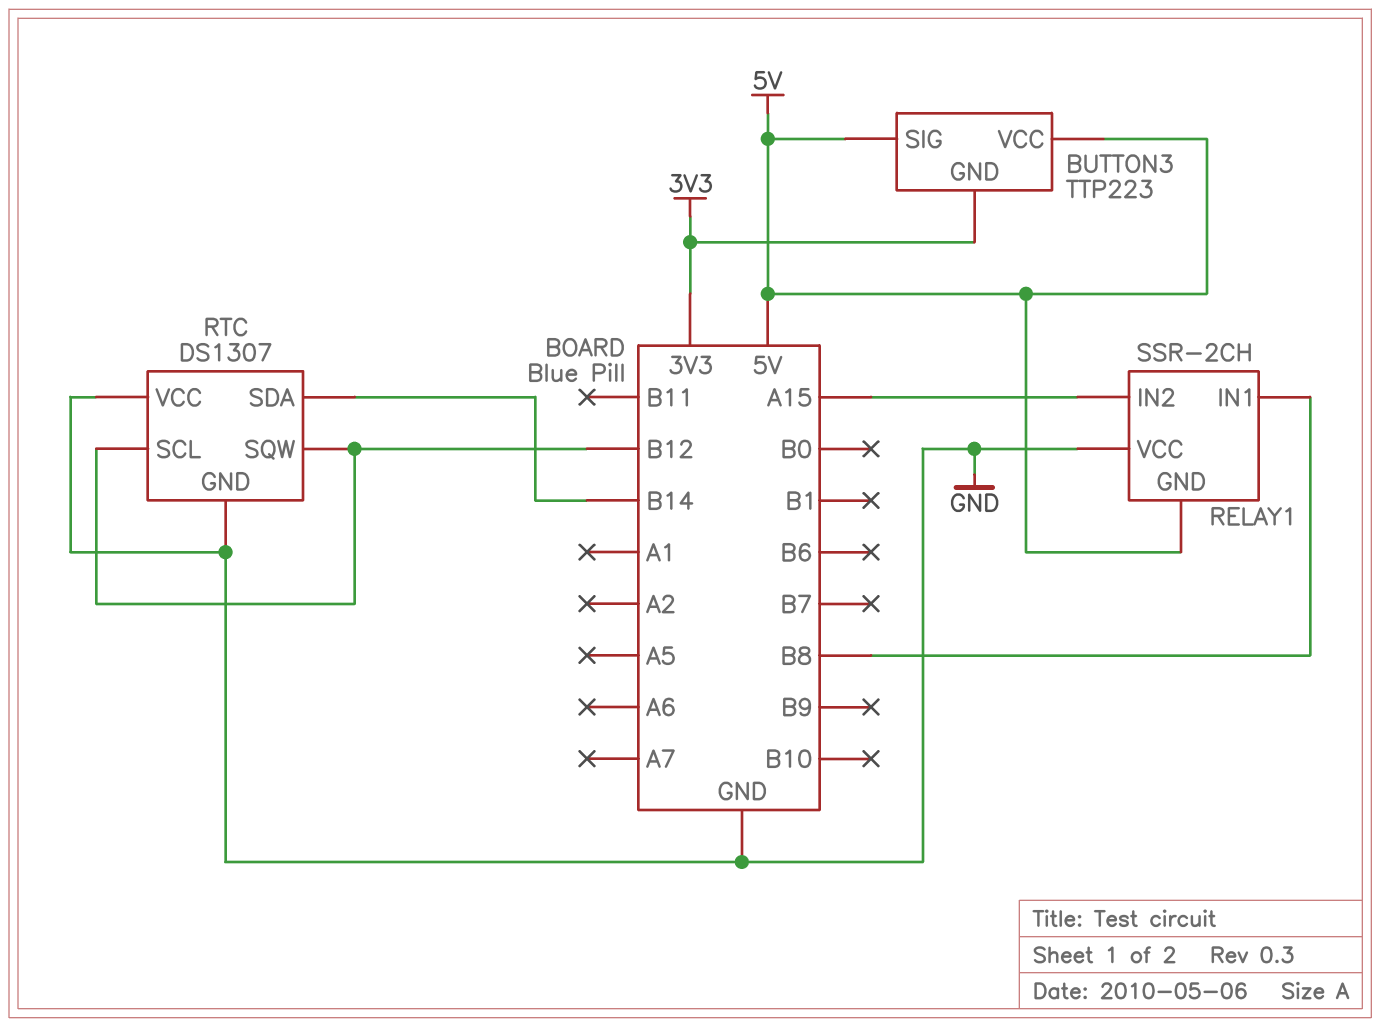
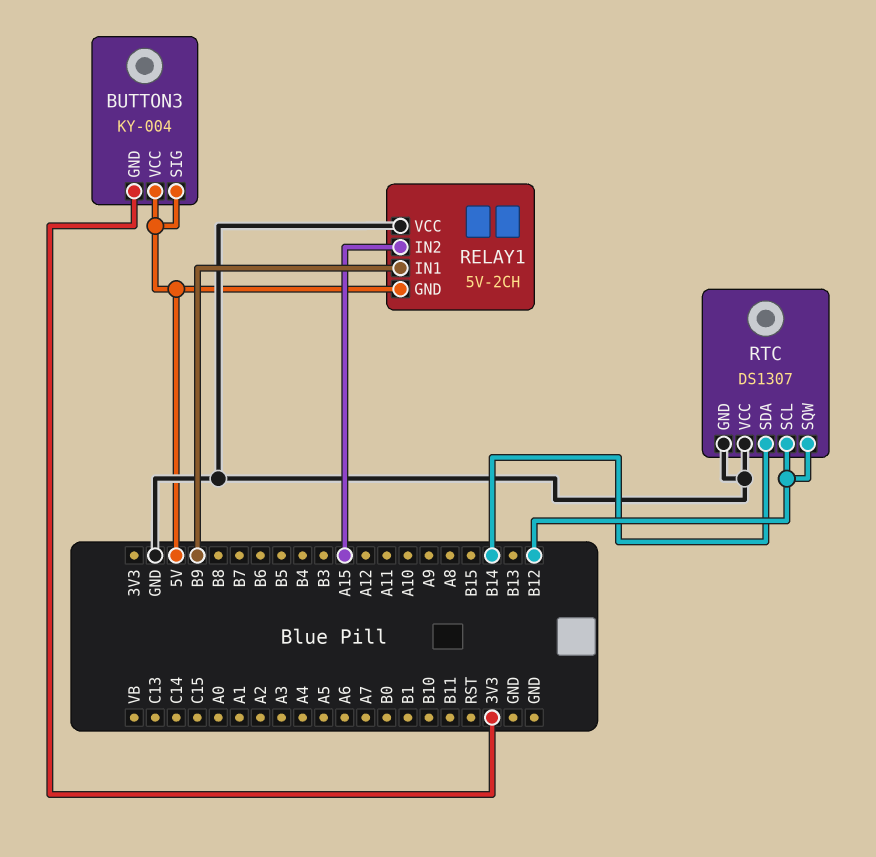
BUTTON3: TTP223 -> KY-004
RELAY1: SSR-2CH -> 5V-2CH
RELAY1 pin IN1: B8 -> B9

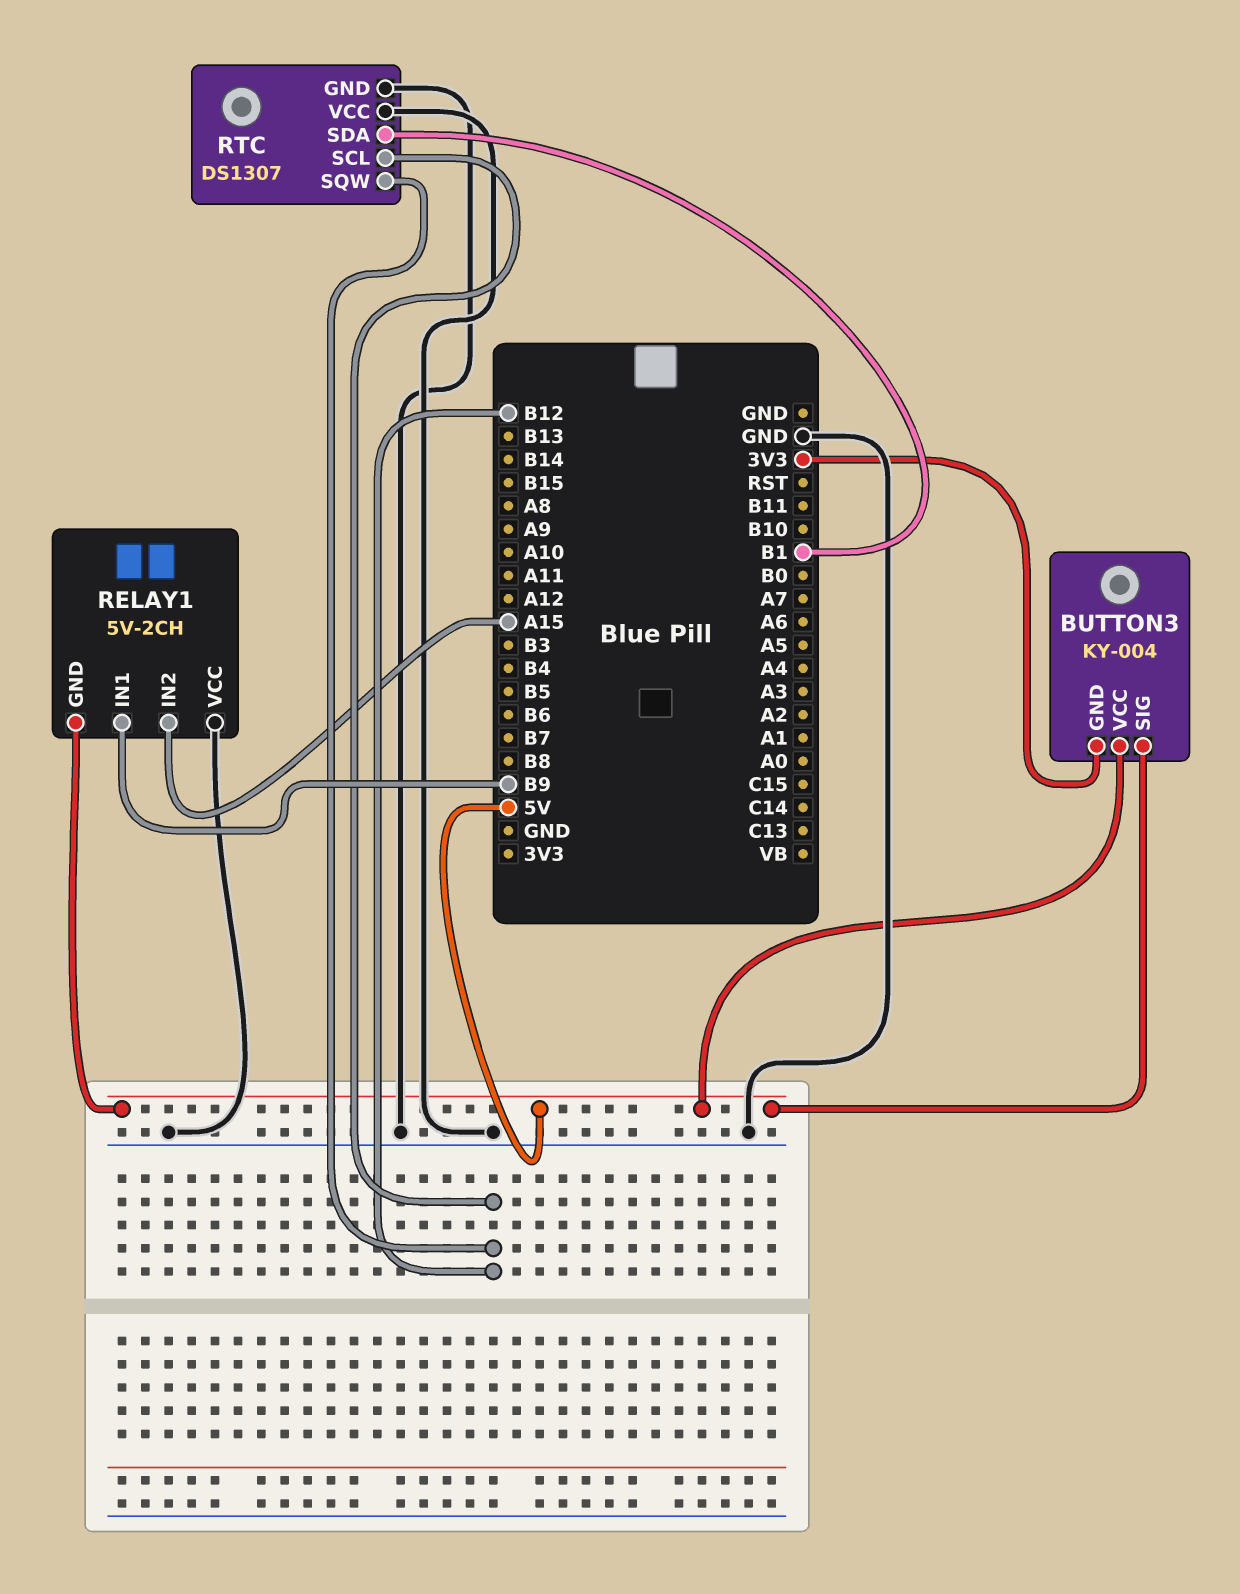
RTC pin SDA: B14 -> B1

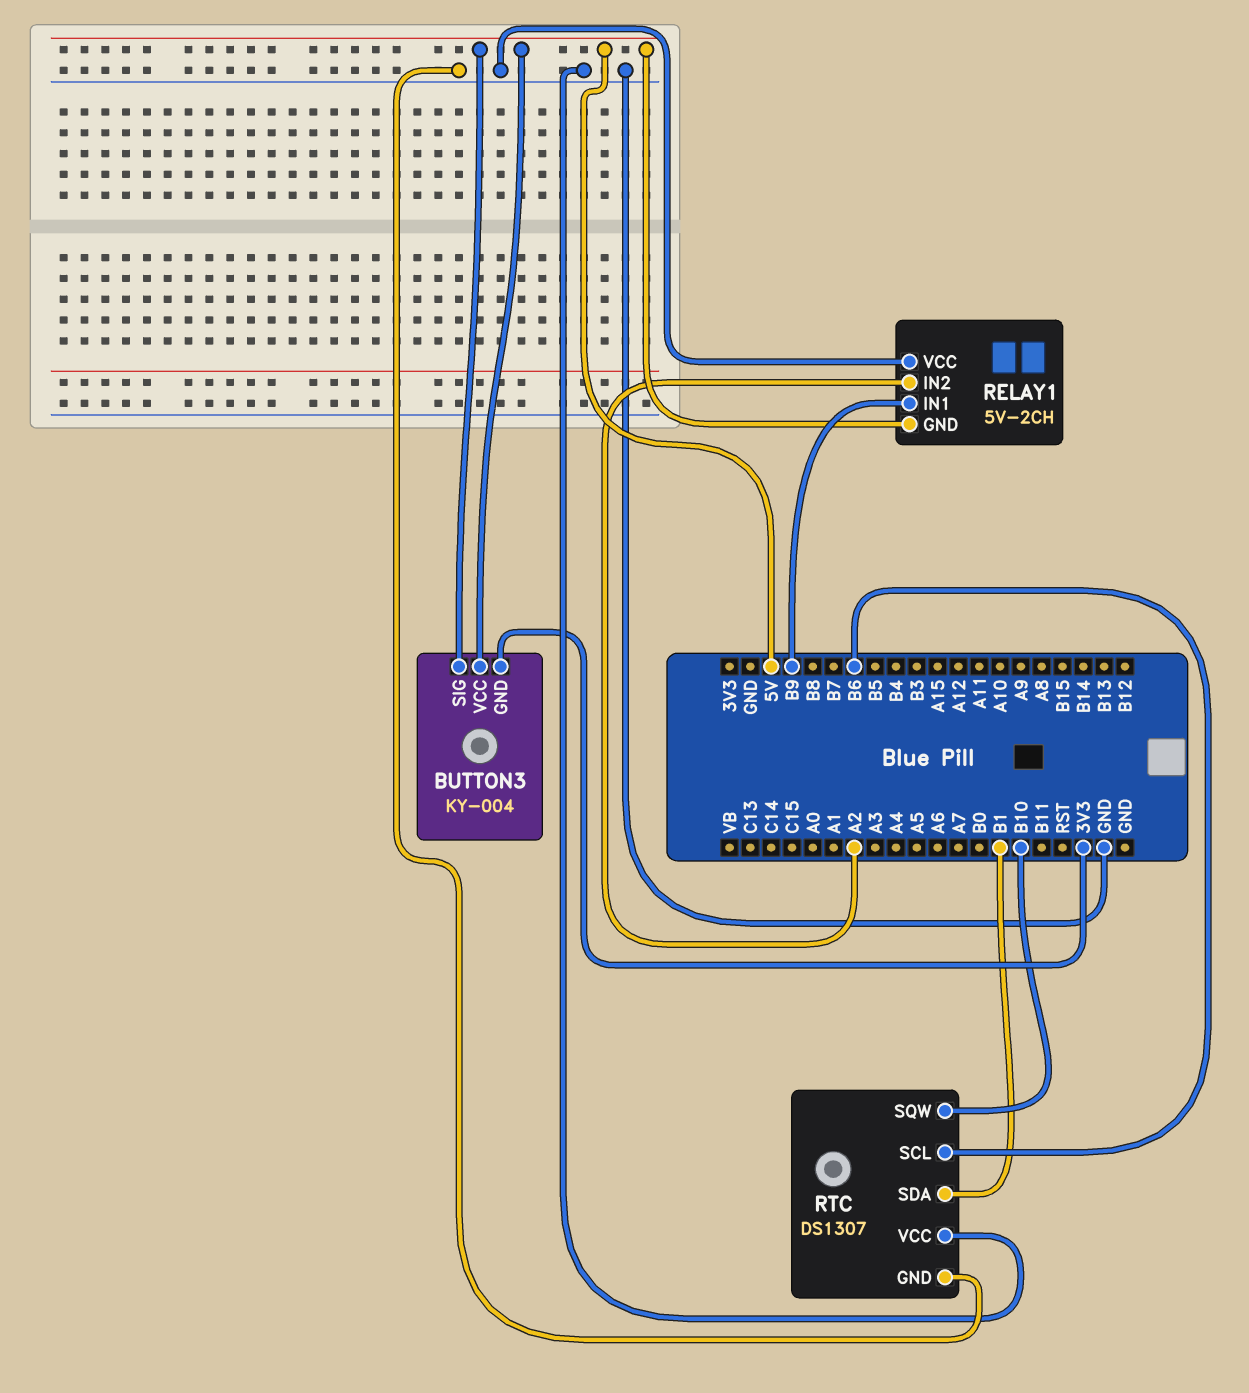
RELAY1 pin IN2: A15 -> A2
RTC pin SCL: B12 -> B6
RTC pin SQW: B12 -> B10

